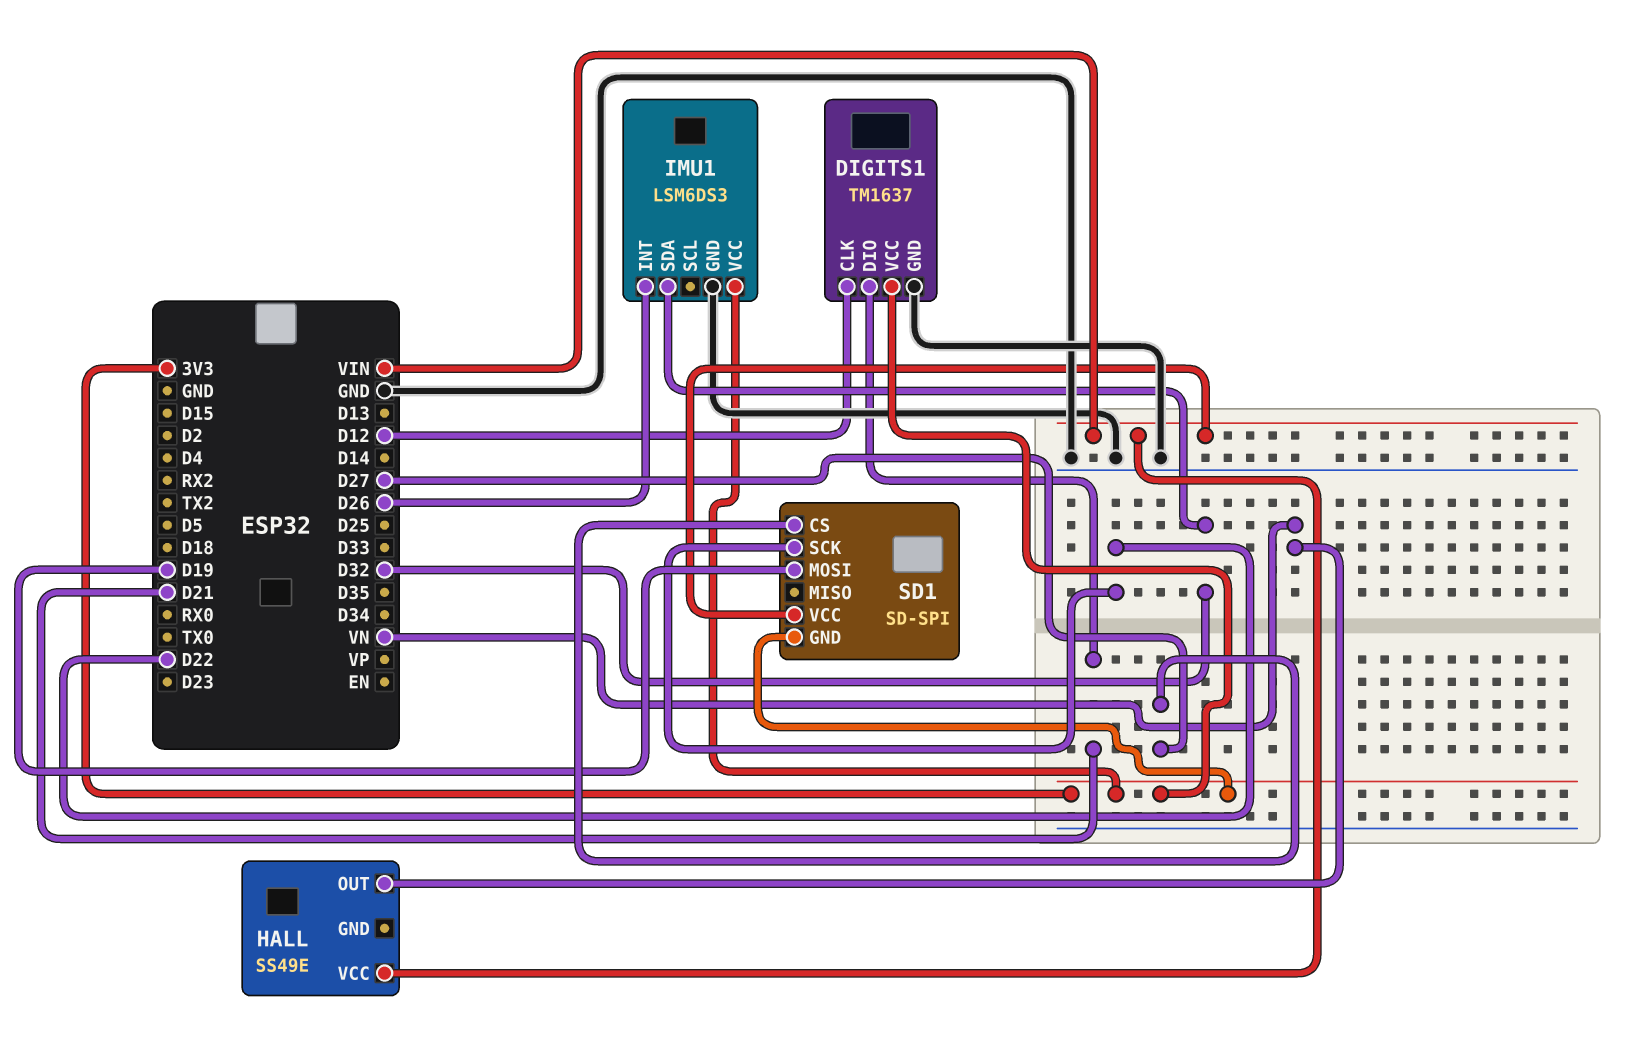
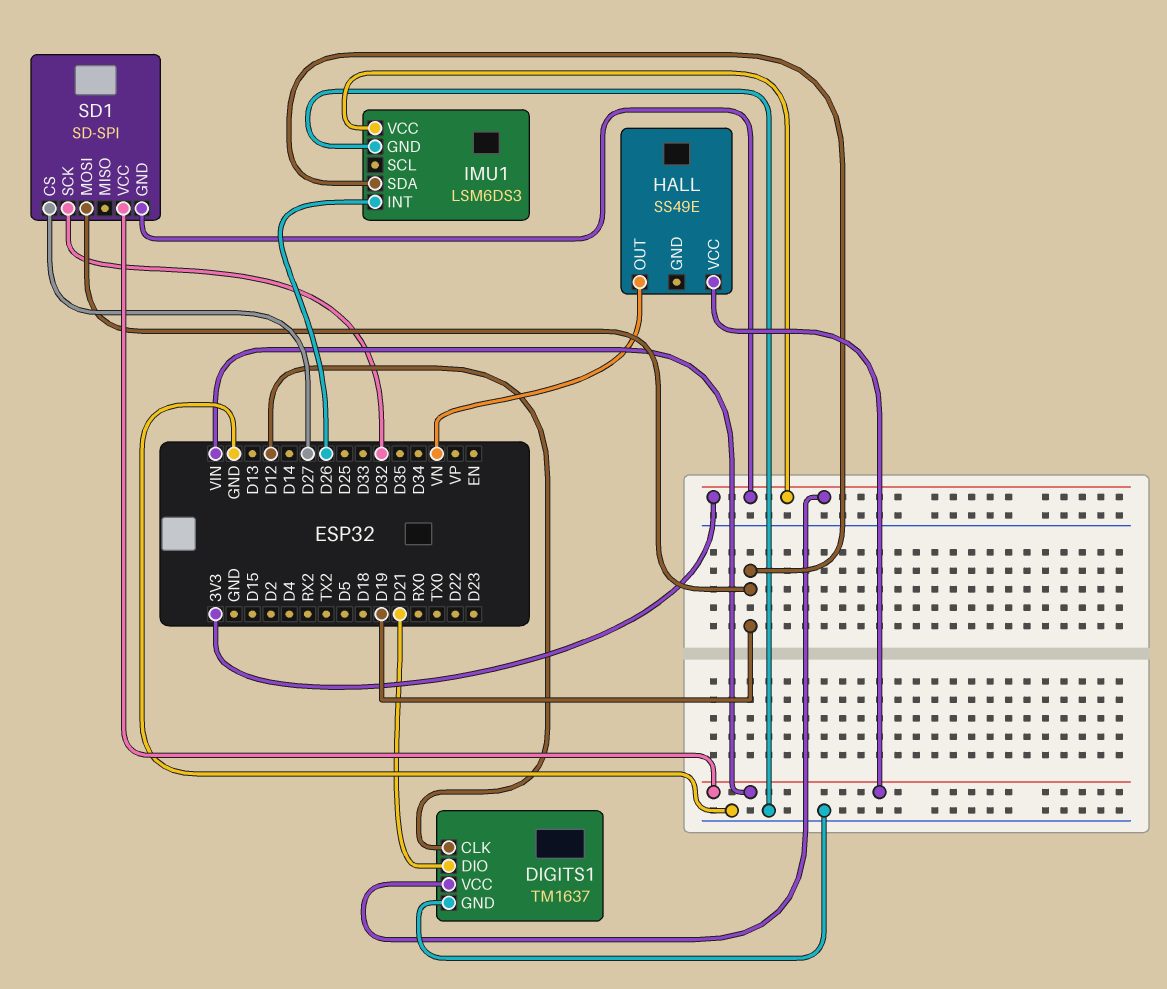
IMU1 pin SDA: D32 -> D19
SD1 pin SCK: D22 -> D32

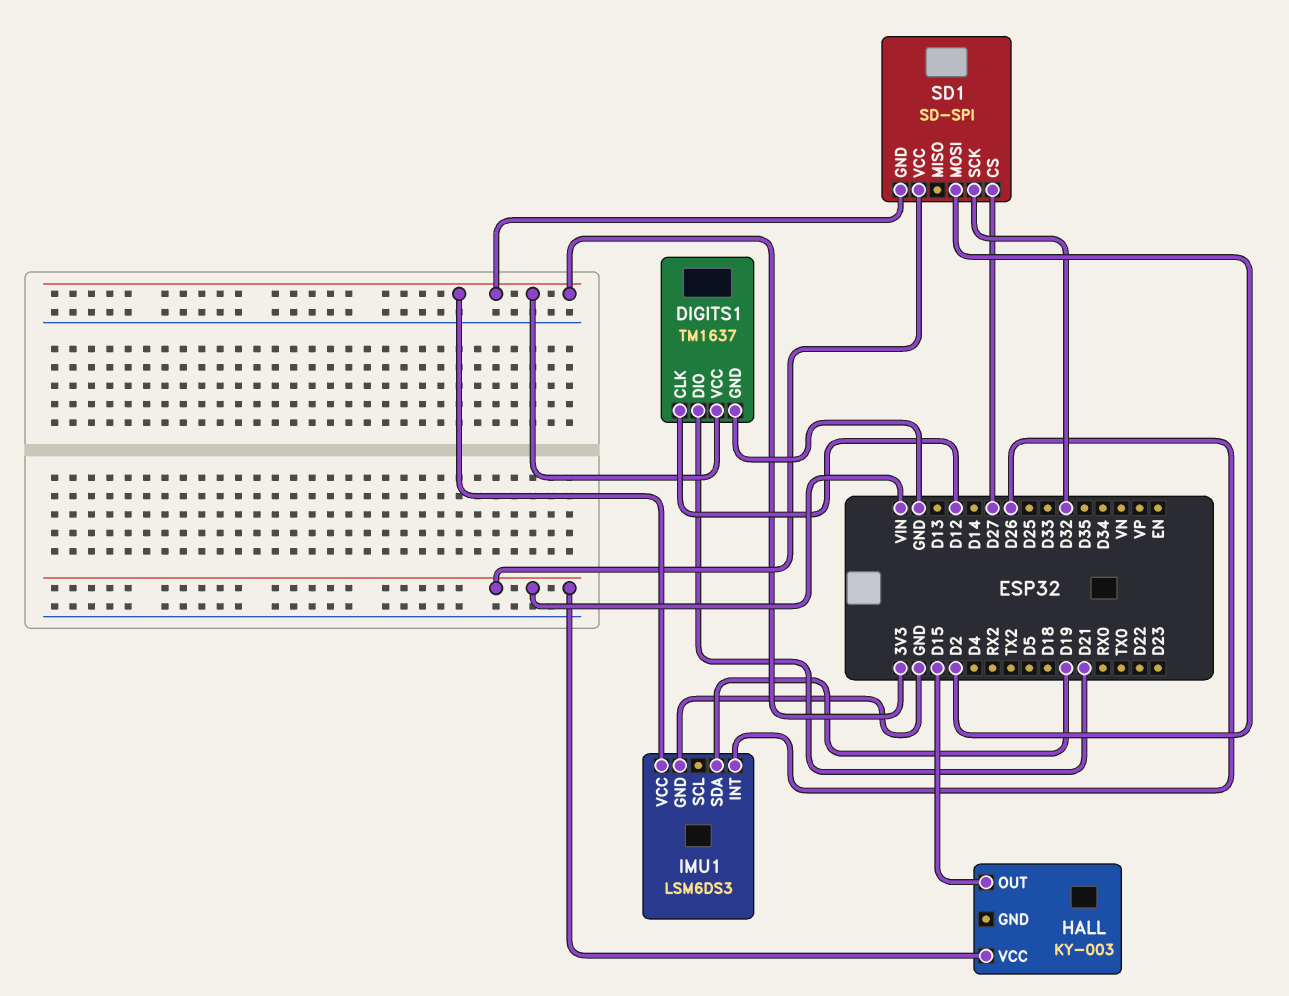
HALL: SS49E -> KY-003
HALL pin OUT: VN -> D15
SD1 pin MOSI: D19 -> D2

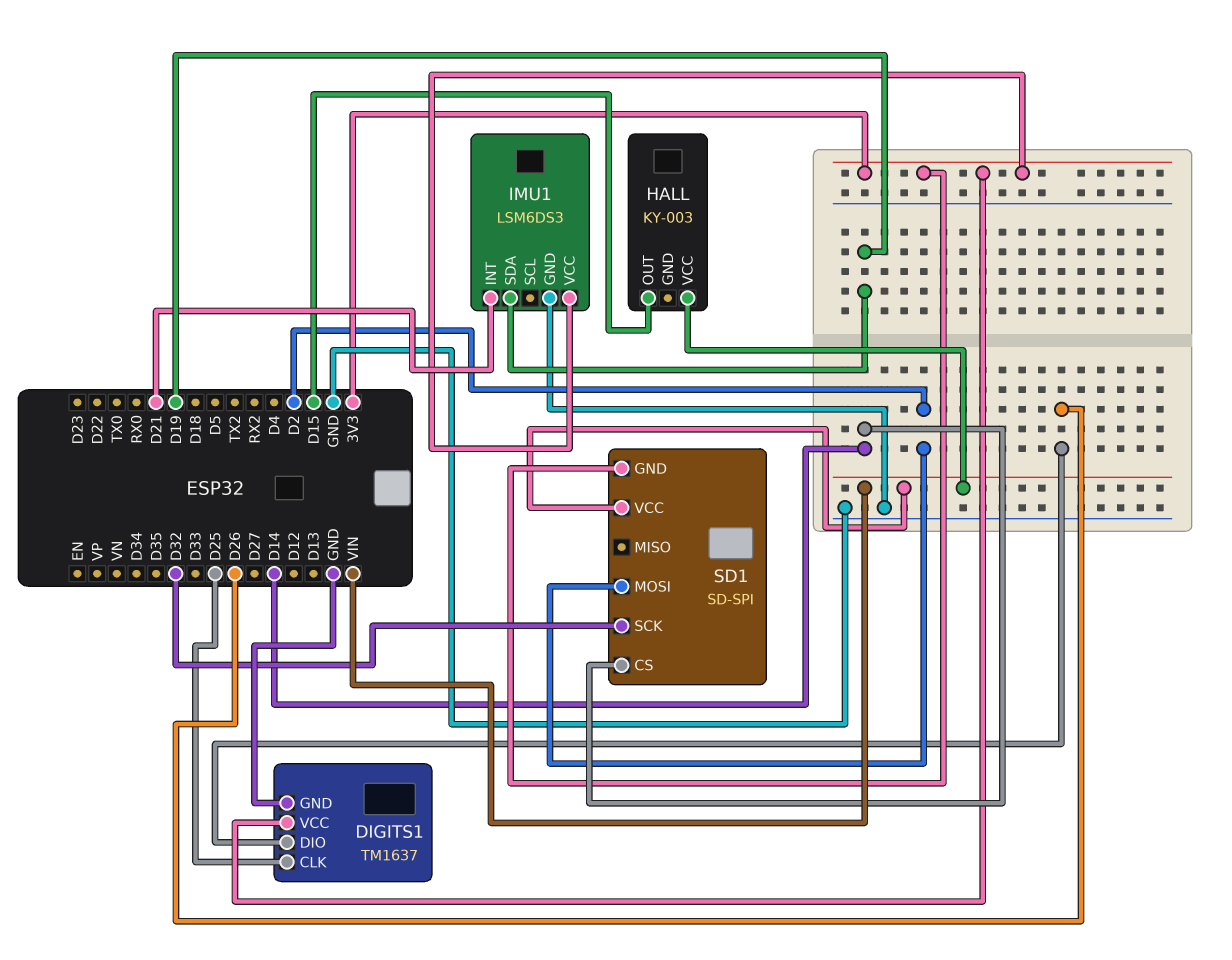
DIGITS1 pin CLK: D12 -> D25
DIGITS1 pin DIO: D21 -> D26
IMU1 pin INT: D26 -> D21
SD1 pin CS: D27 -> D14

